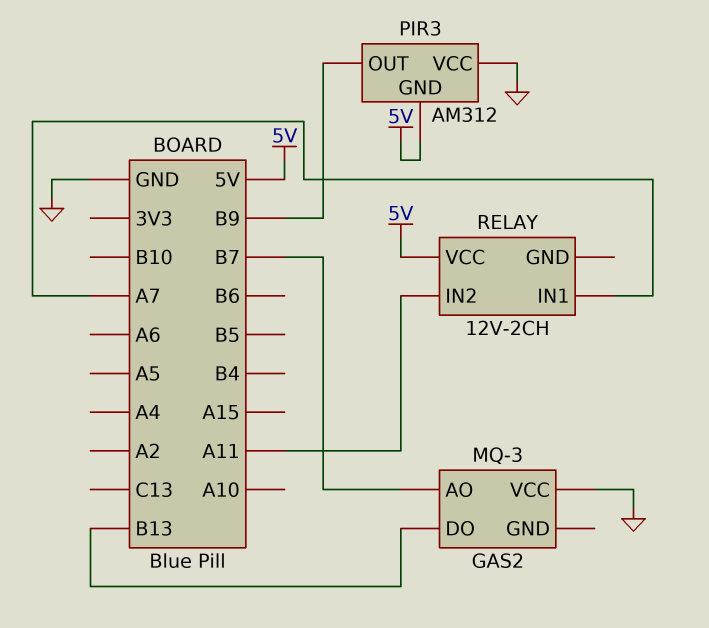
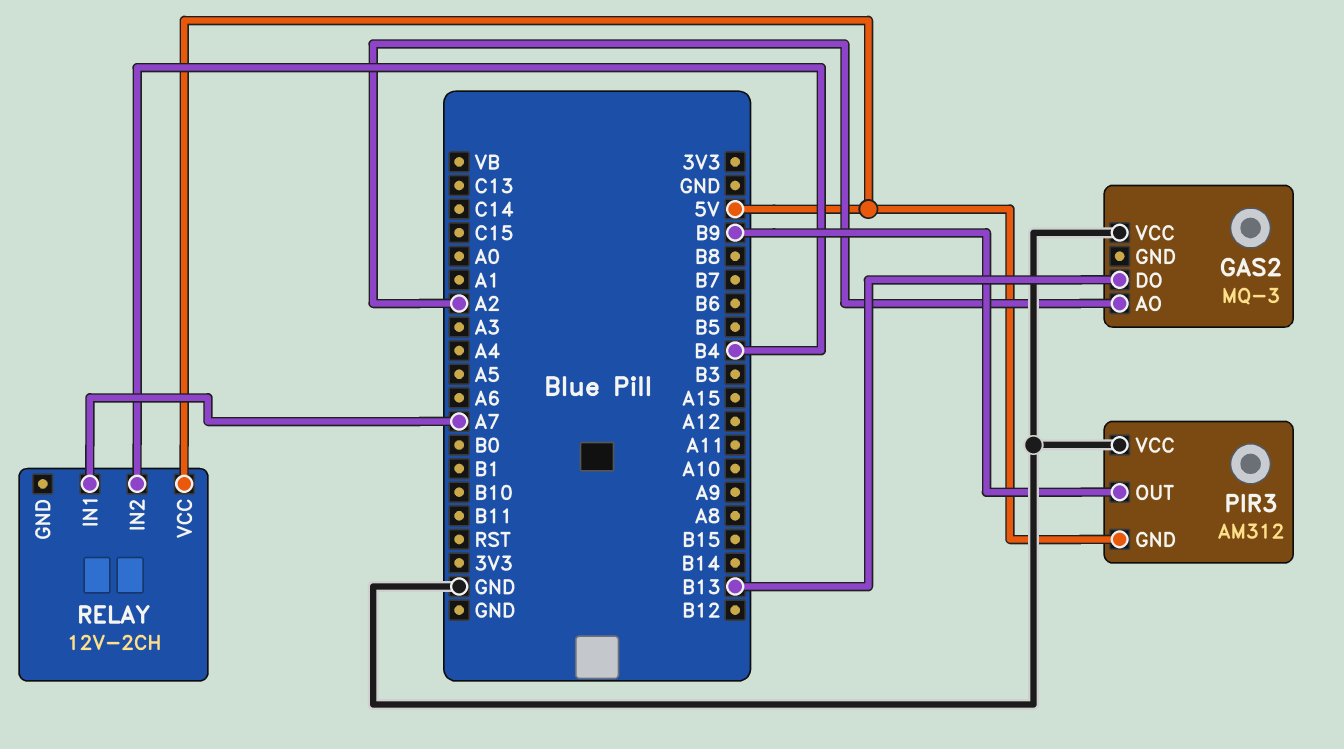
GAS2 pin AO: B7 -> A2
RELAY pin IN2: A11 -> B4

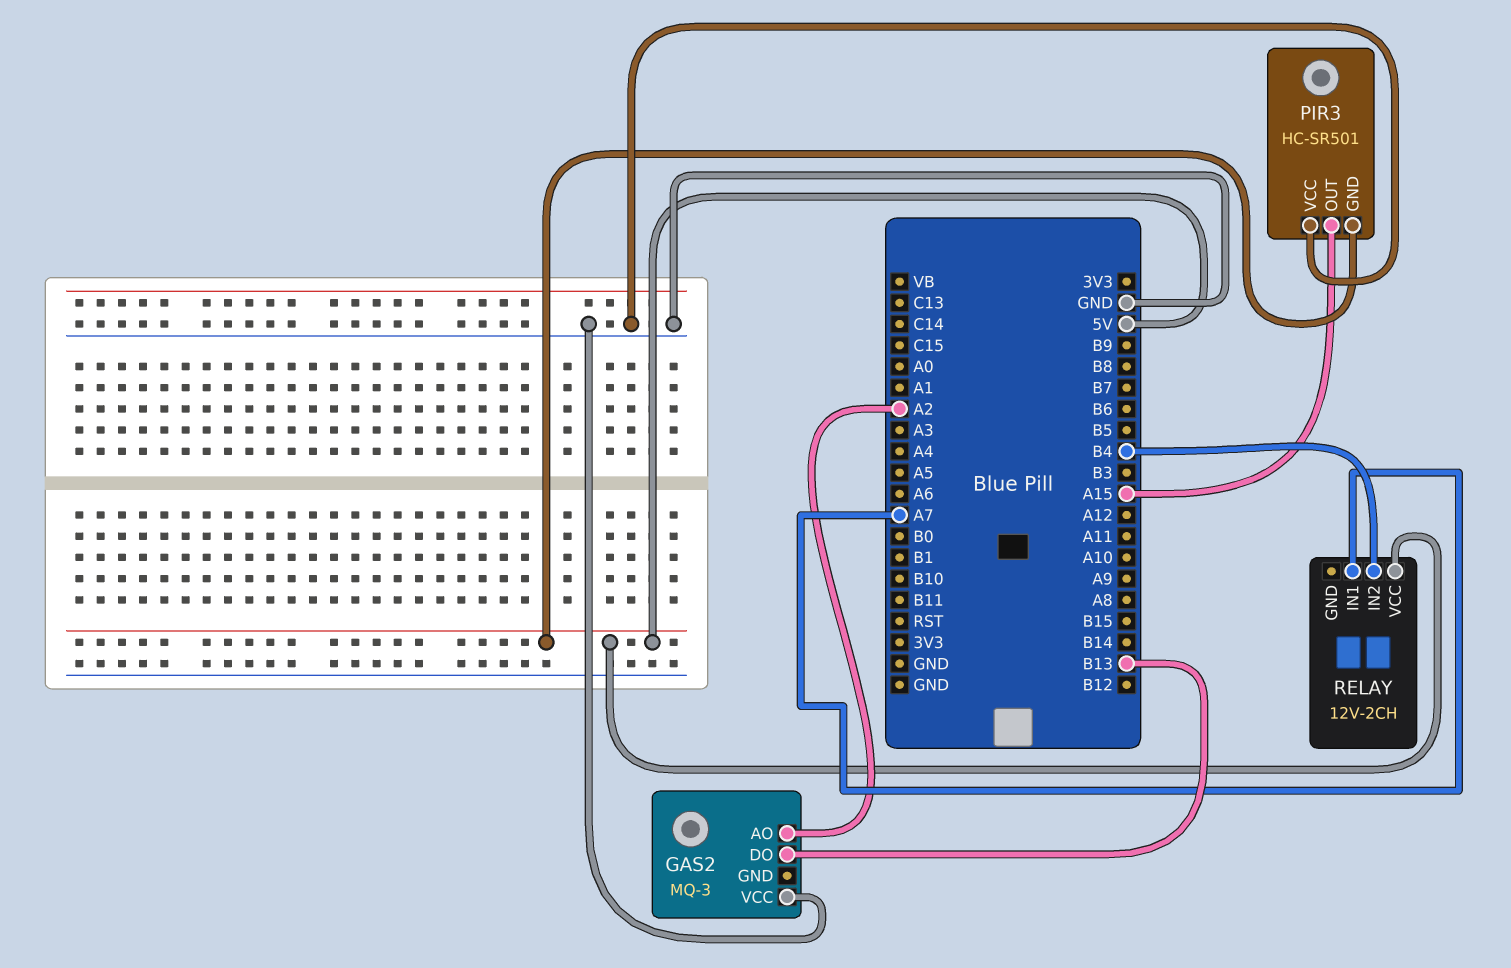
PIR3: AM312 -> HC-SR501
PIR3 pin OUT: B9 -> A15

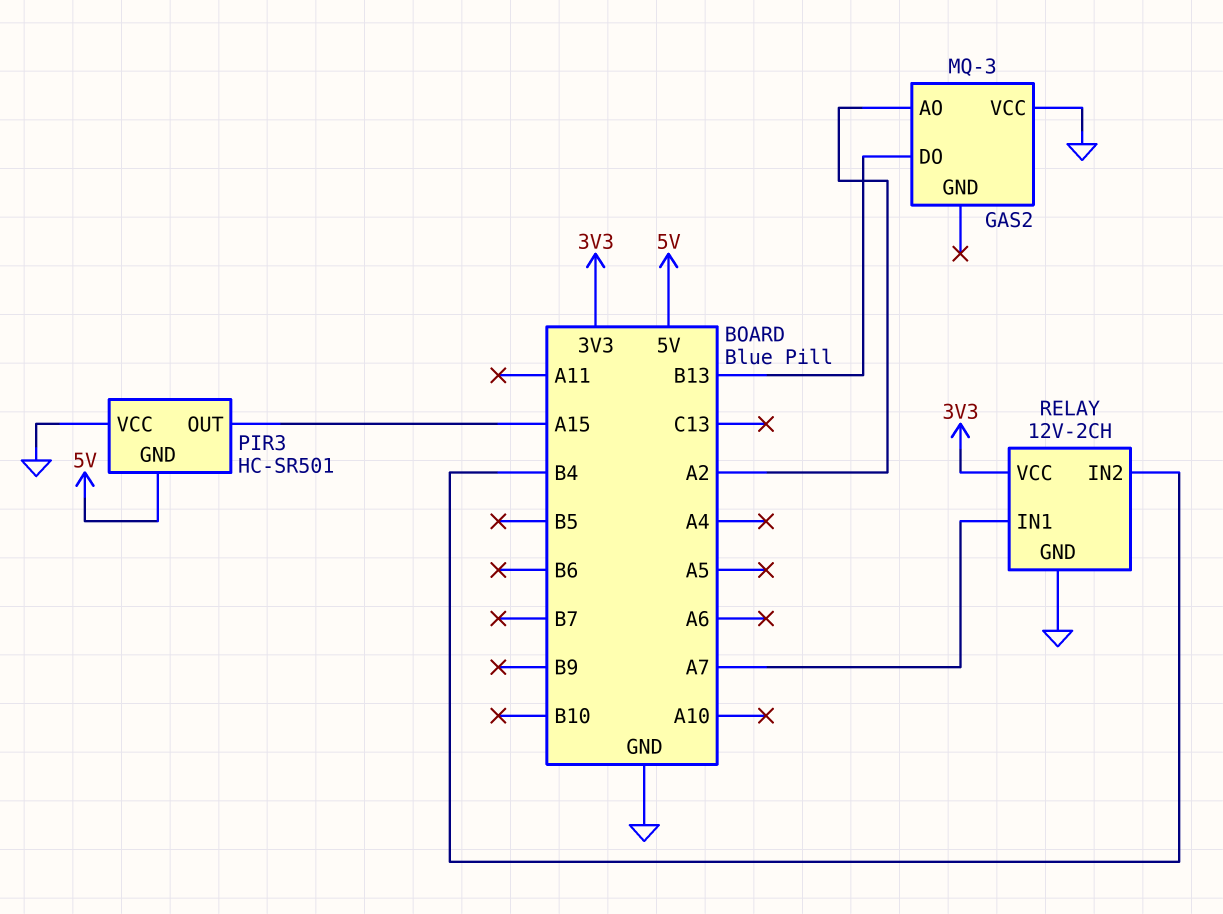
RELAY pin GND: none -> GND
RELAY pin VCC: 5V -> 3V3

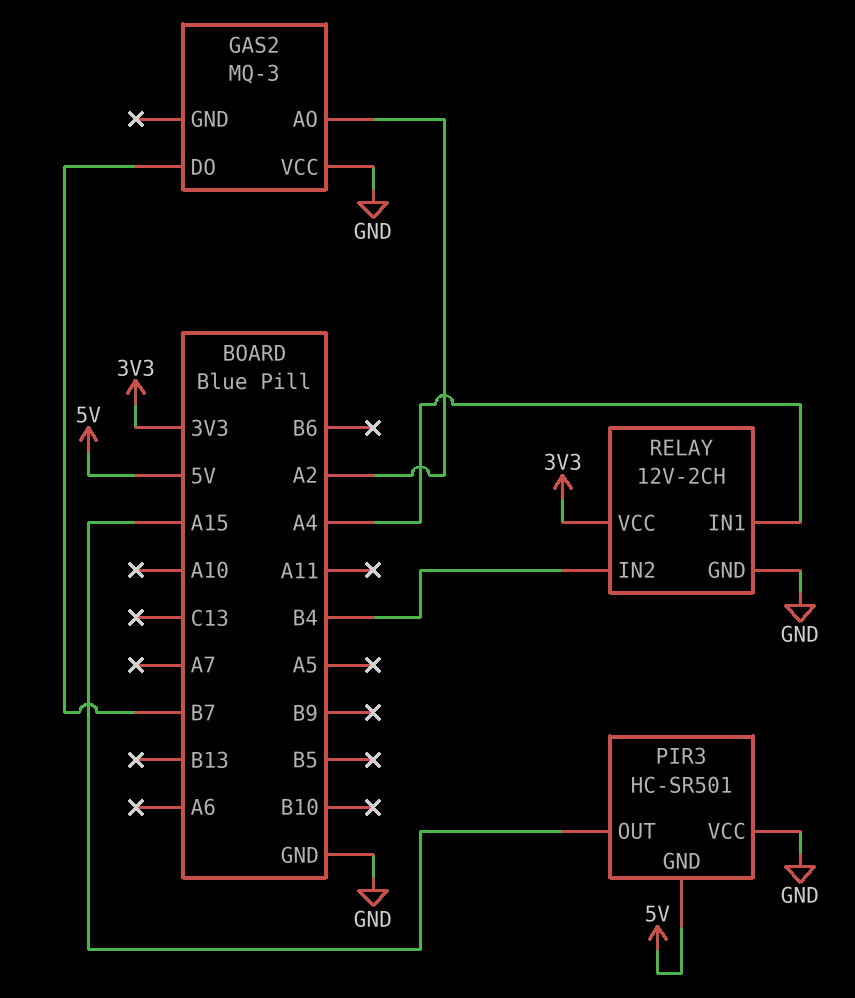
GAS2 pin DO: B13 -> B7
RELAY pin IN1: A7 -> A4

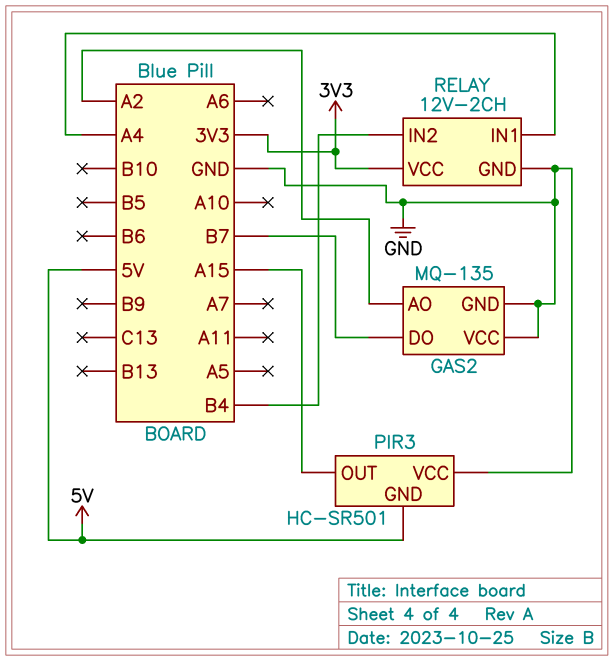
GAS2: MQ-3 -> MQ-135
GAS2 pin GND: none -> GND

